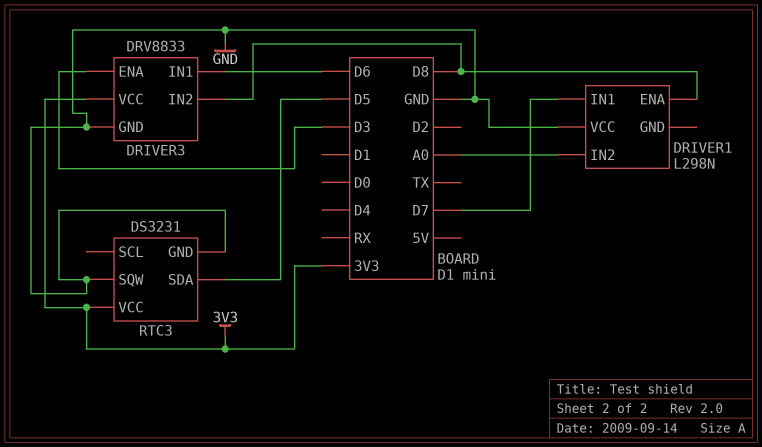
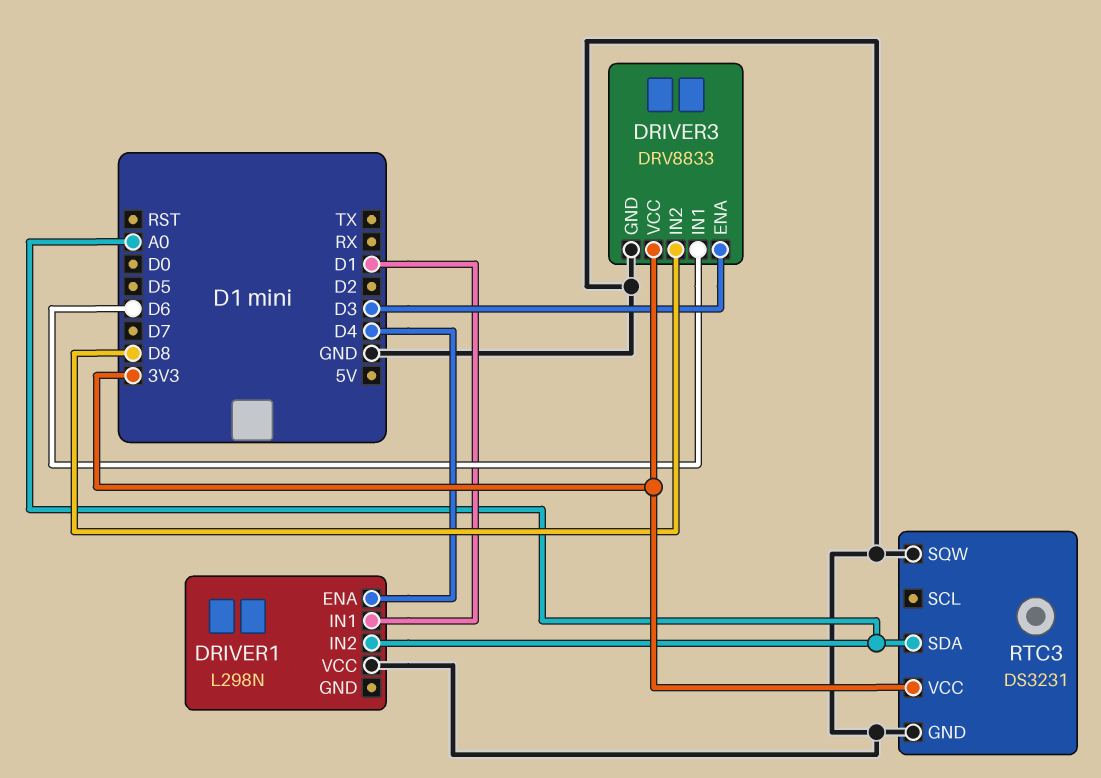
DRIVER1 pin ENA: D8 -> D4
DRIVER1 pin IN1: D7 -> D1
RTC3 pin SDA: D5 -> A0

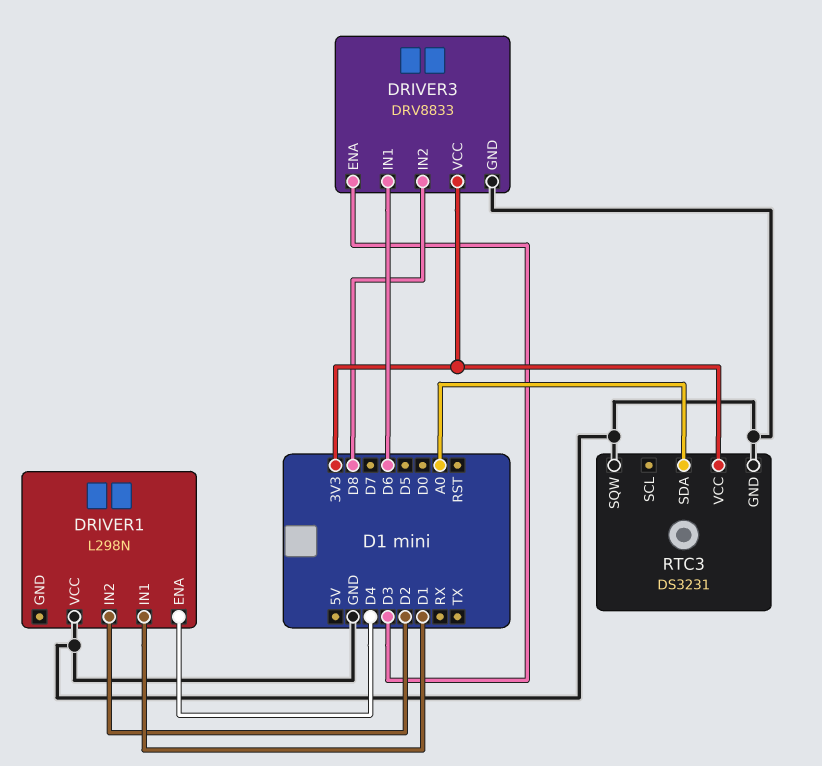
DRIVER1 pin IN2: A0 -> D2

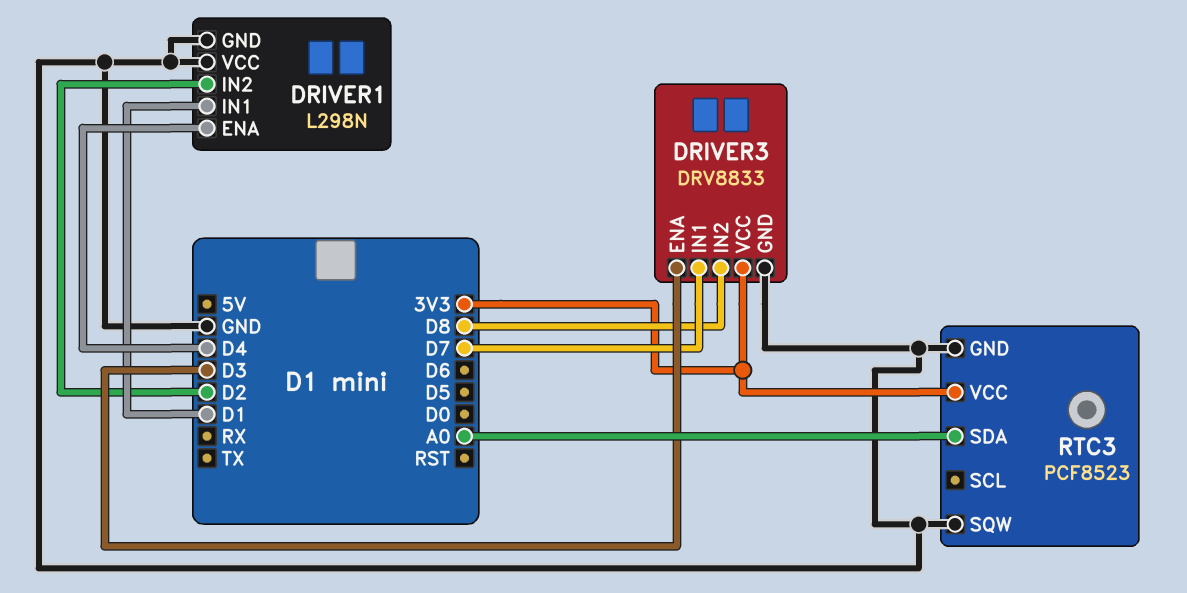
DRIVER1 pin GND: none -> GND
DRIVER3 pin IN1: D6 -> D7
RTC3: DS3231 -> PCF8523

